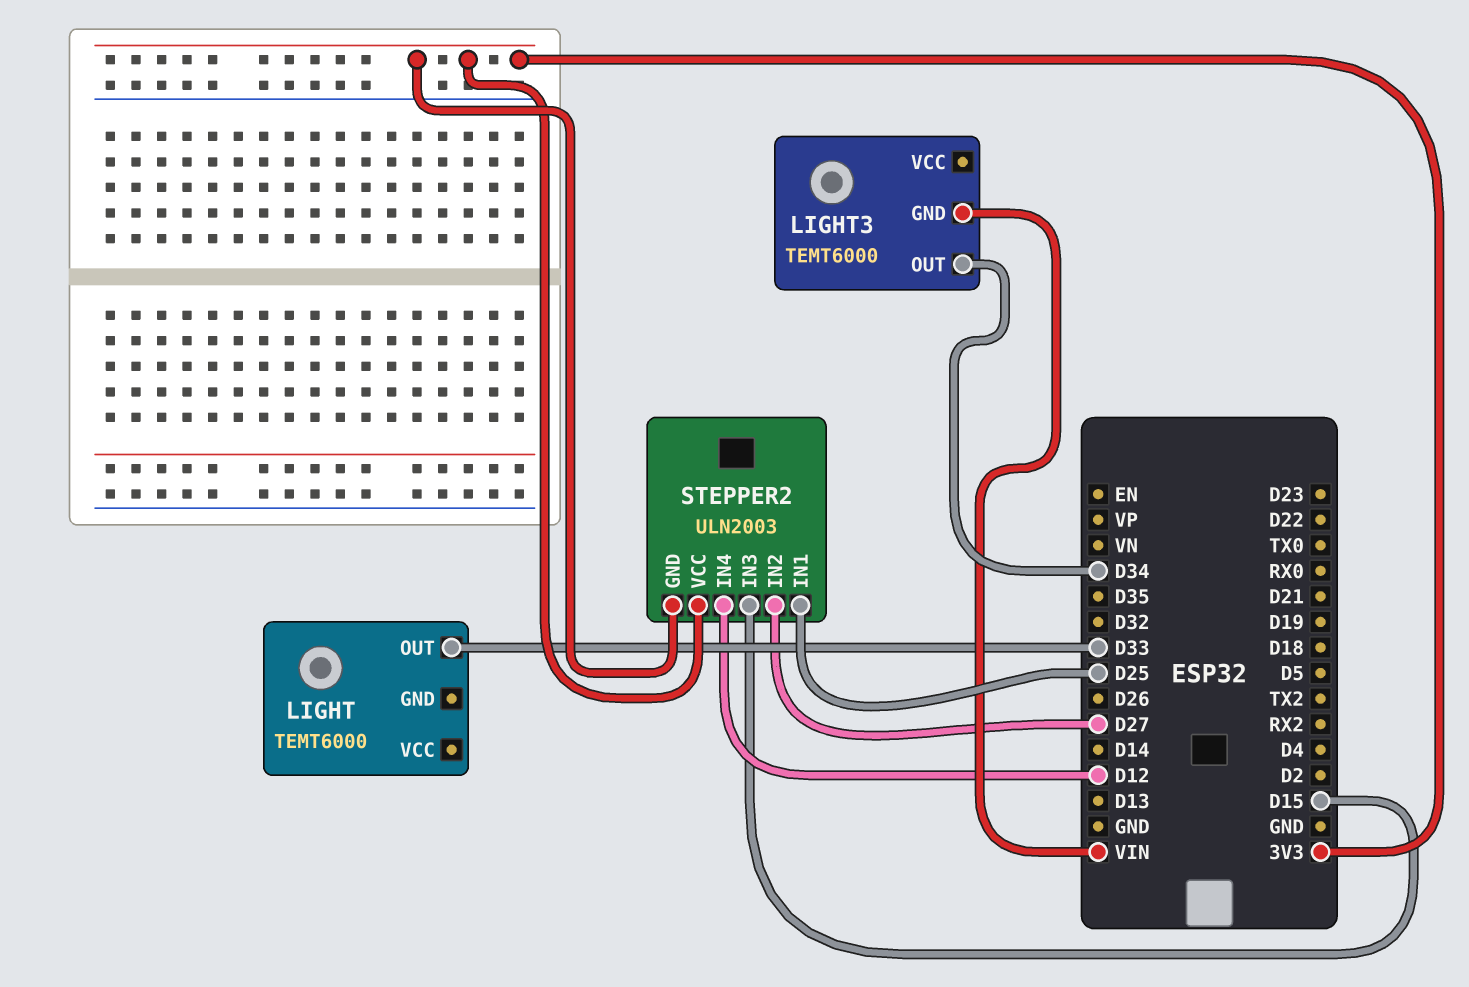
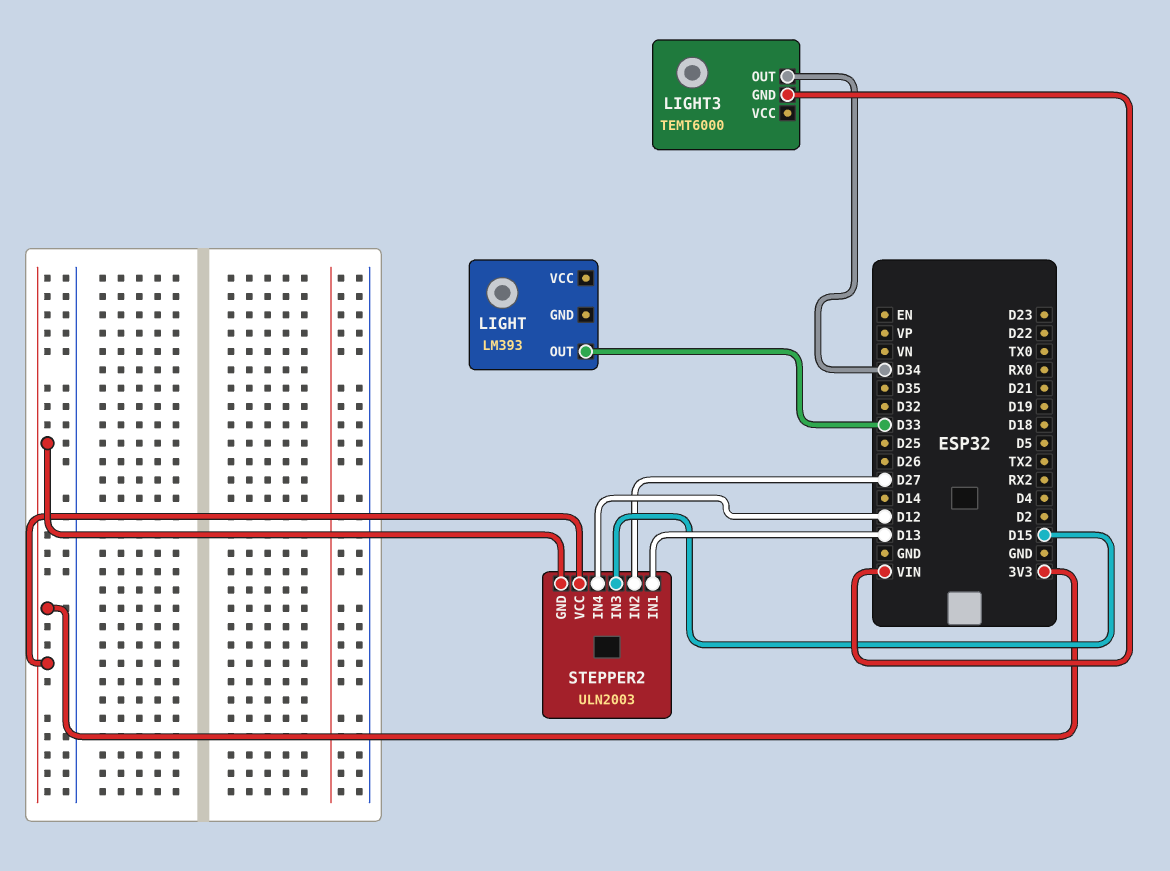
LIGHT: TEMT6000 -> LM393
STEPPER2 pin IN1: D25 -> D13

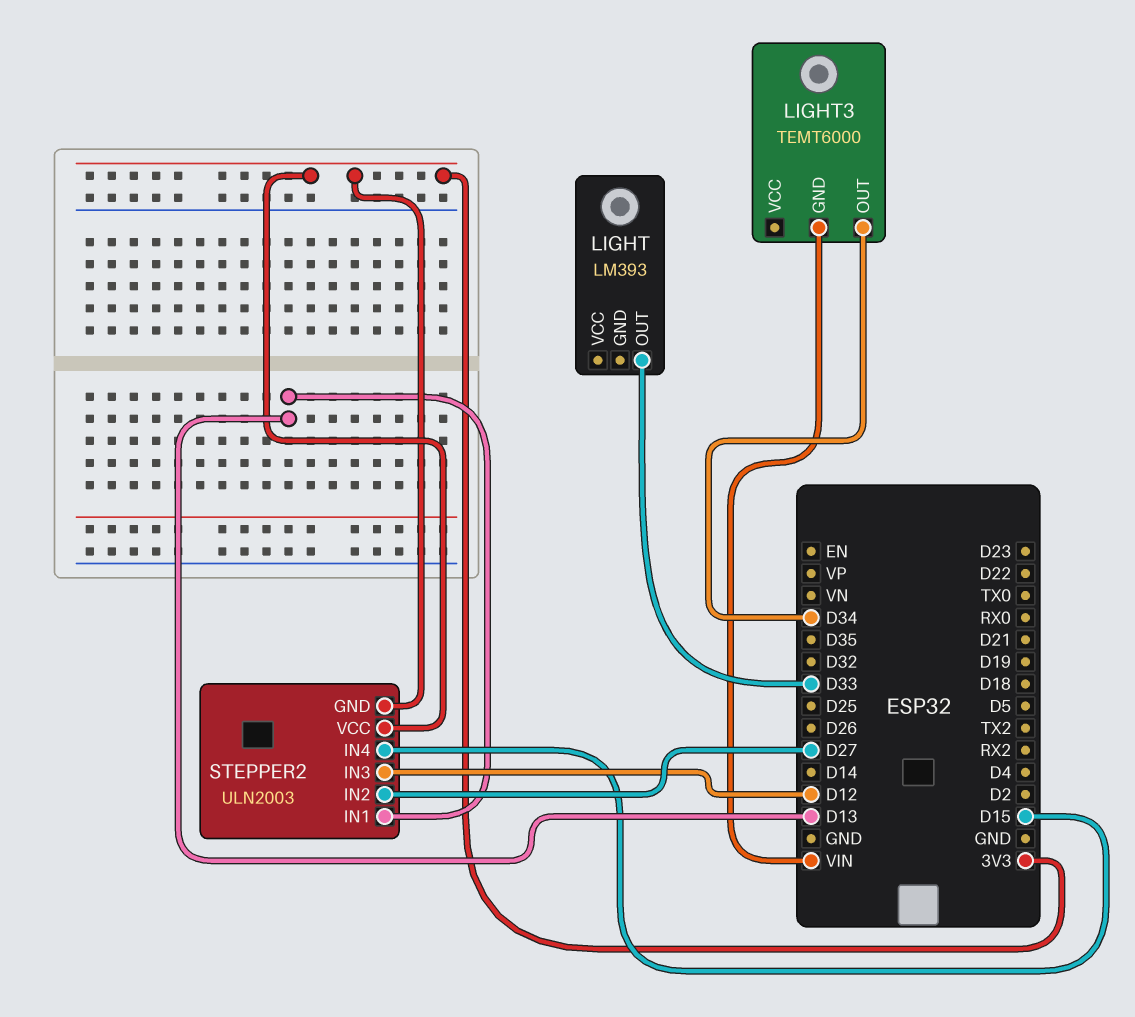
STEPPER2 pin IN3: D15 -> D12
STEPPER2 pin IN4: D12 -> D15

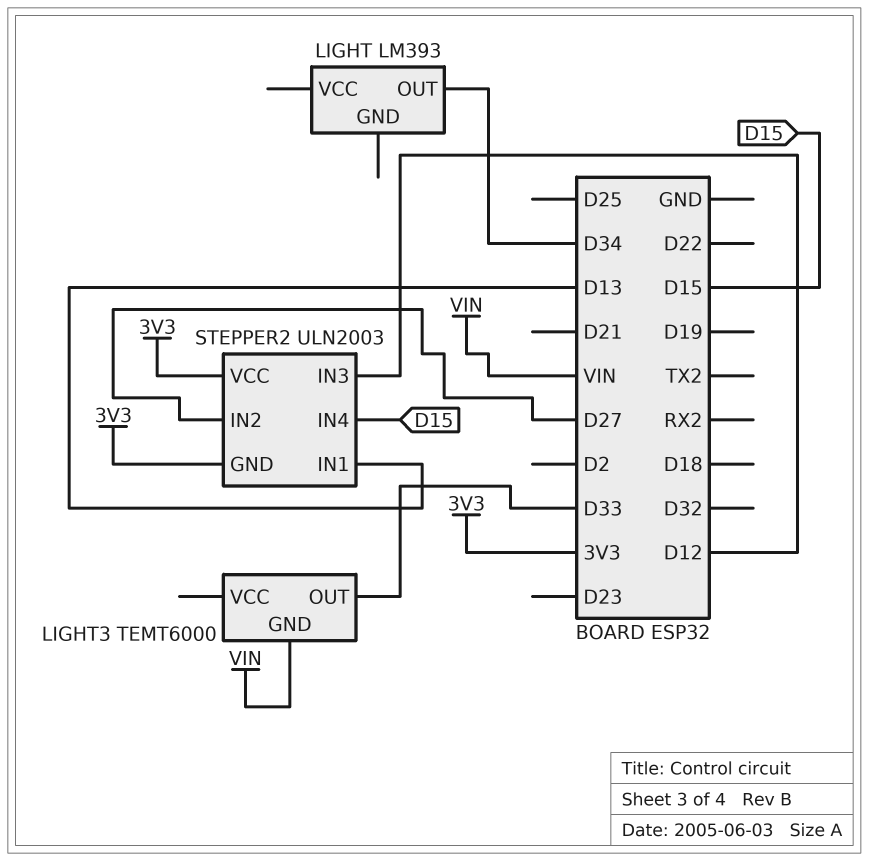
LIGHT pin OUT: D33 -> D34
LIGHT3 pin OUT: D34 -> D33

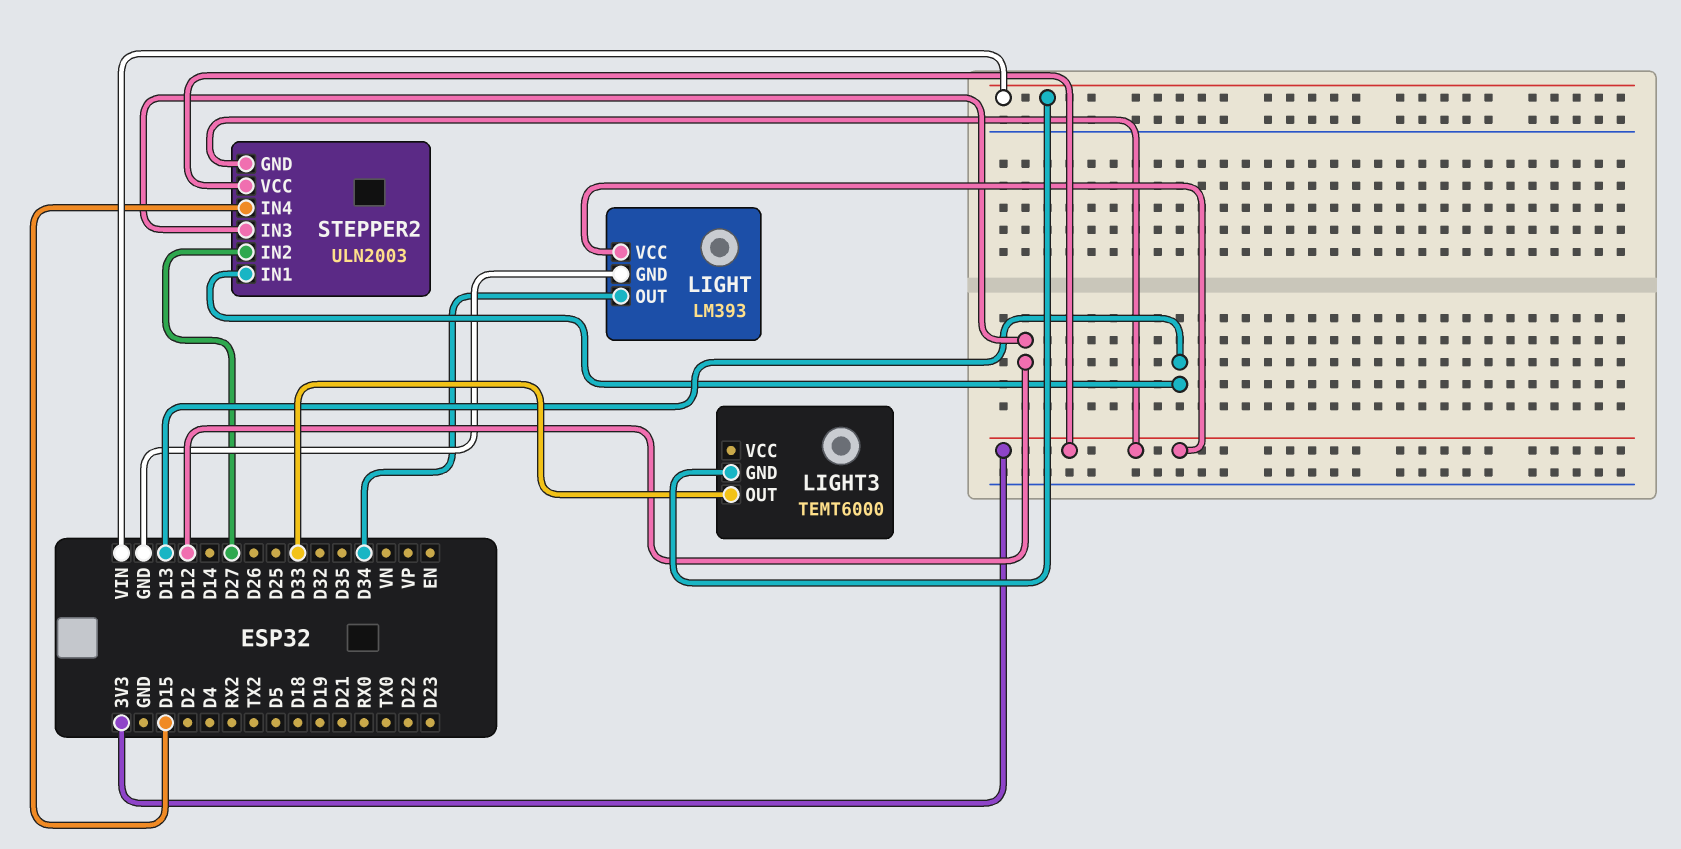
LIGHT pin GND: none -> GND
LIGHT pin VCC: none -> 3V3

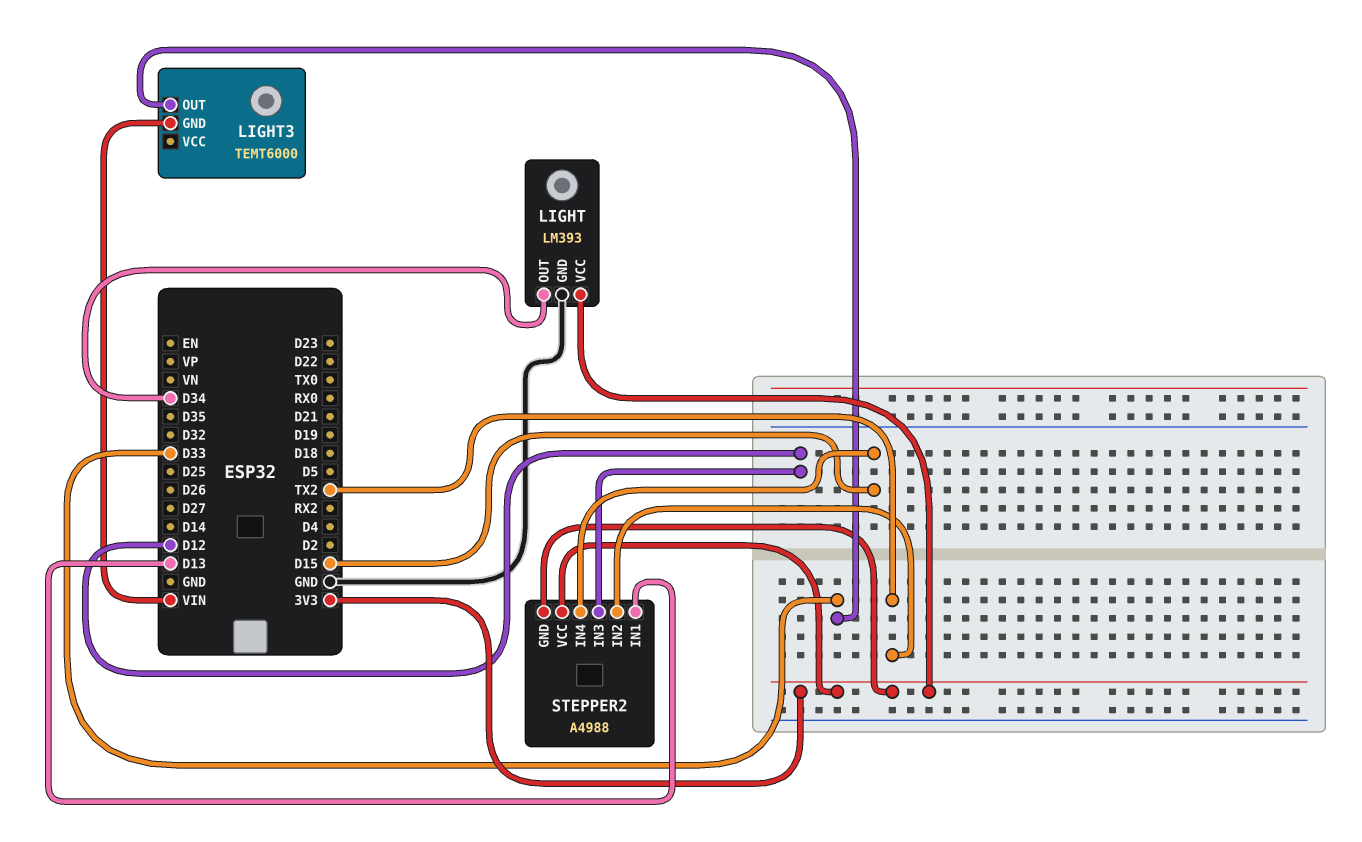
STEPPER2: ULN2003 -> A4988
STEPPER2 pin IN2: D27 -> TX2

